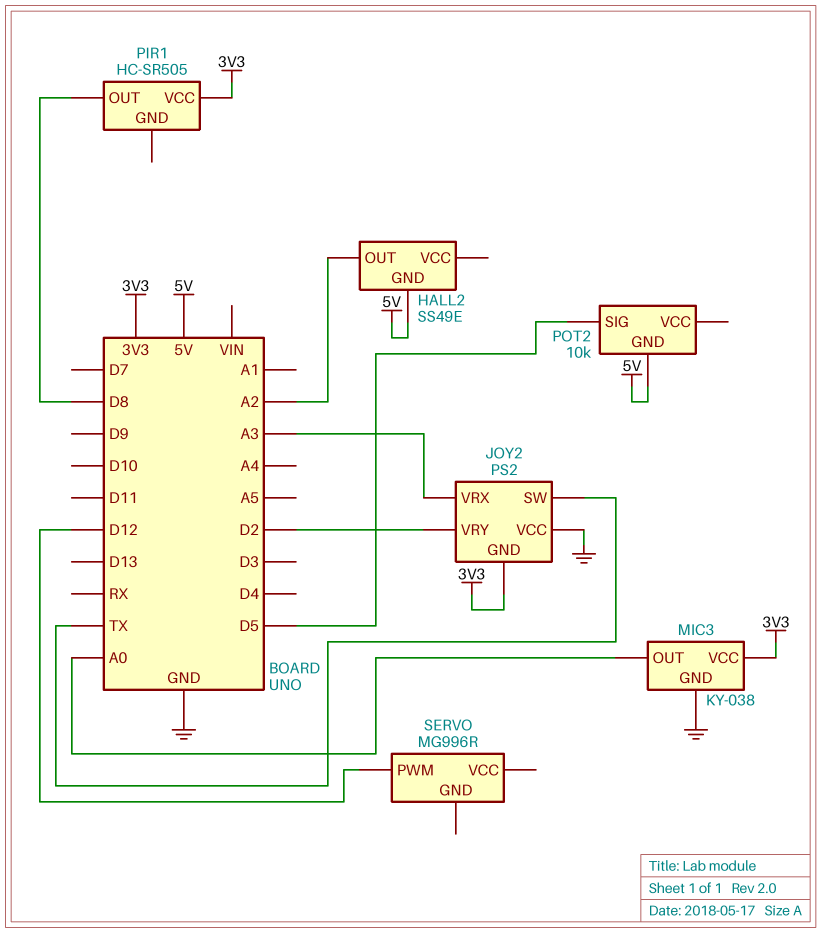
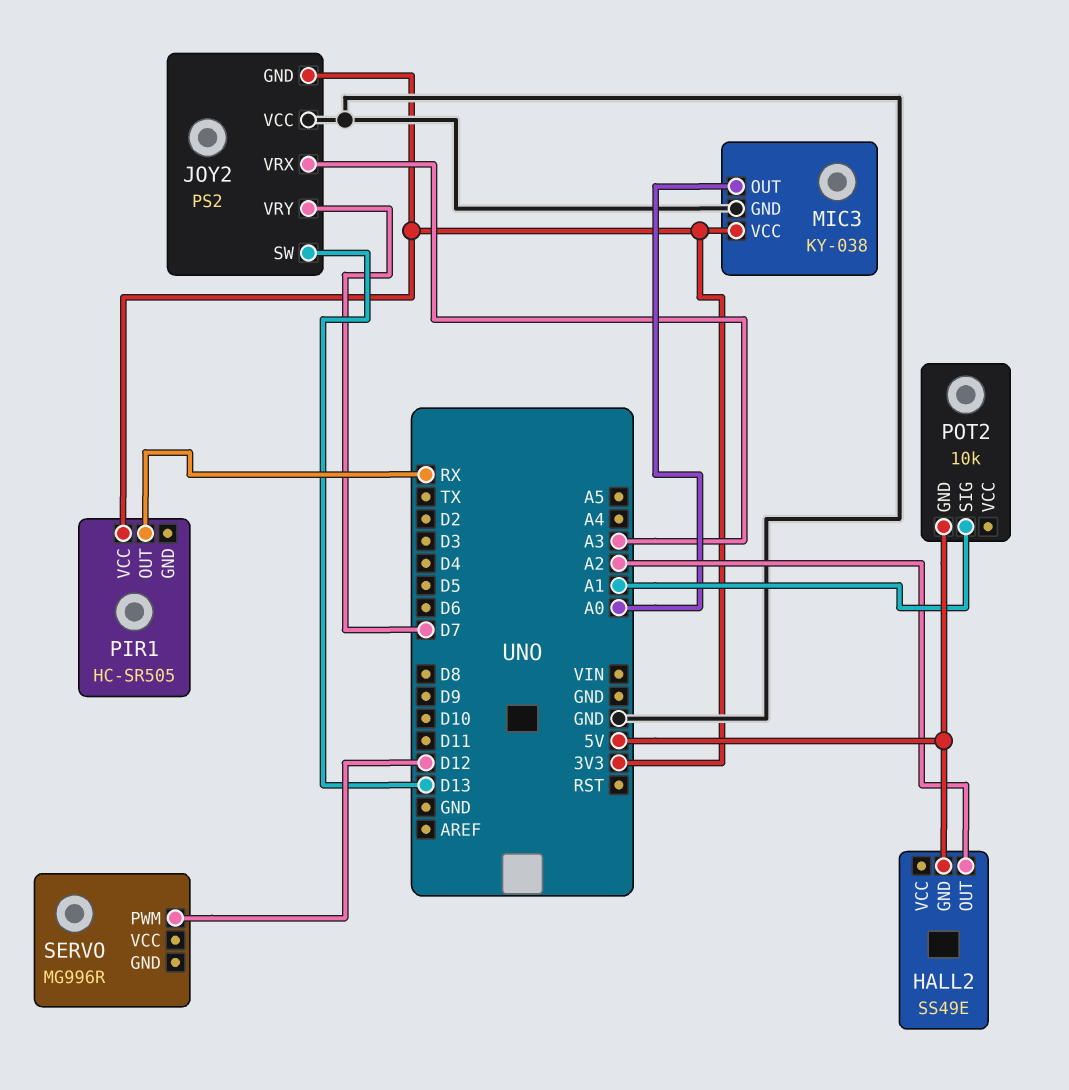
JOY2 pin SW: TX -> D13
JOY2 pin VRY: D2 -> D7
PIR1 pin OUT: D8 -> RX
POT2 pin SIG: D5 -> A1

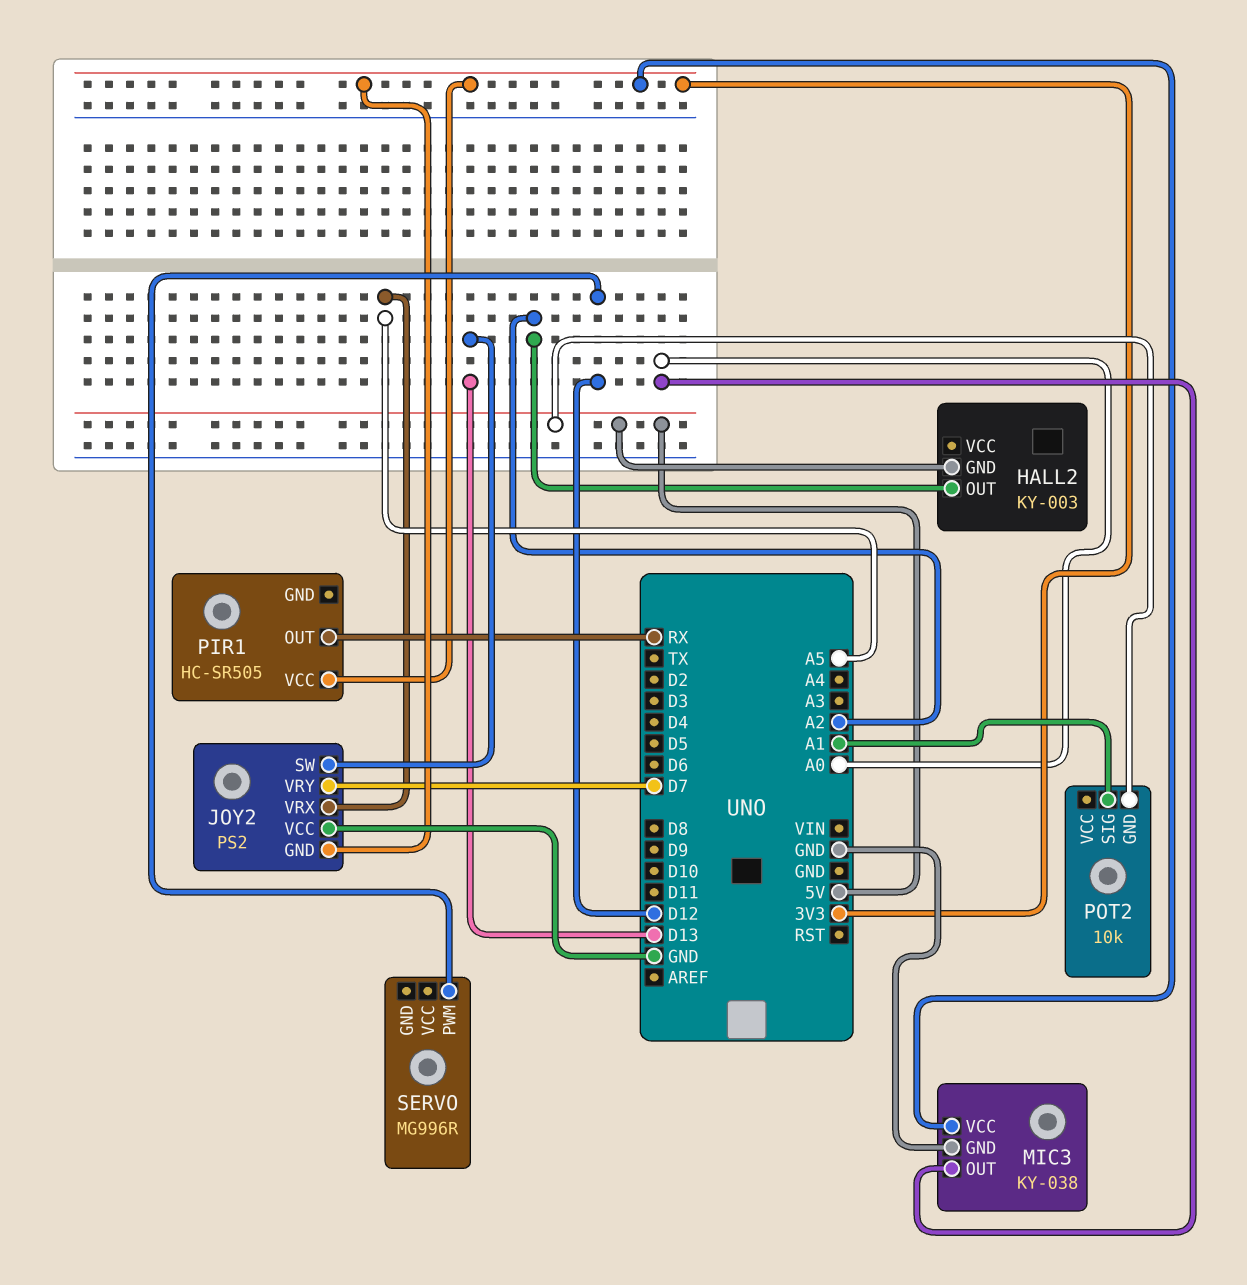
HALL2: SS49E -> KY-003
JOY2 pin VRX: A3 -> A5

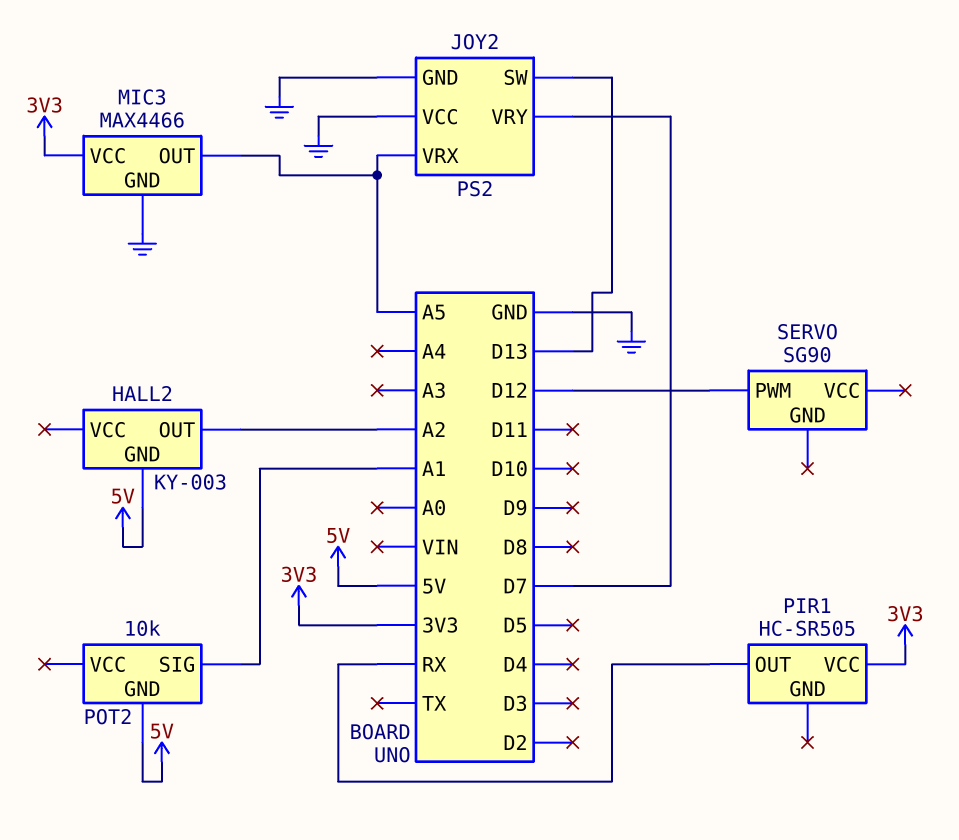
JOY2 pin GND: 3V3 -> GND
MIC3: KY-038 -> MAX4466
MIC3 pin OUT: A0 -> A5
SERVO: MG996R -> SG90

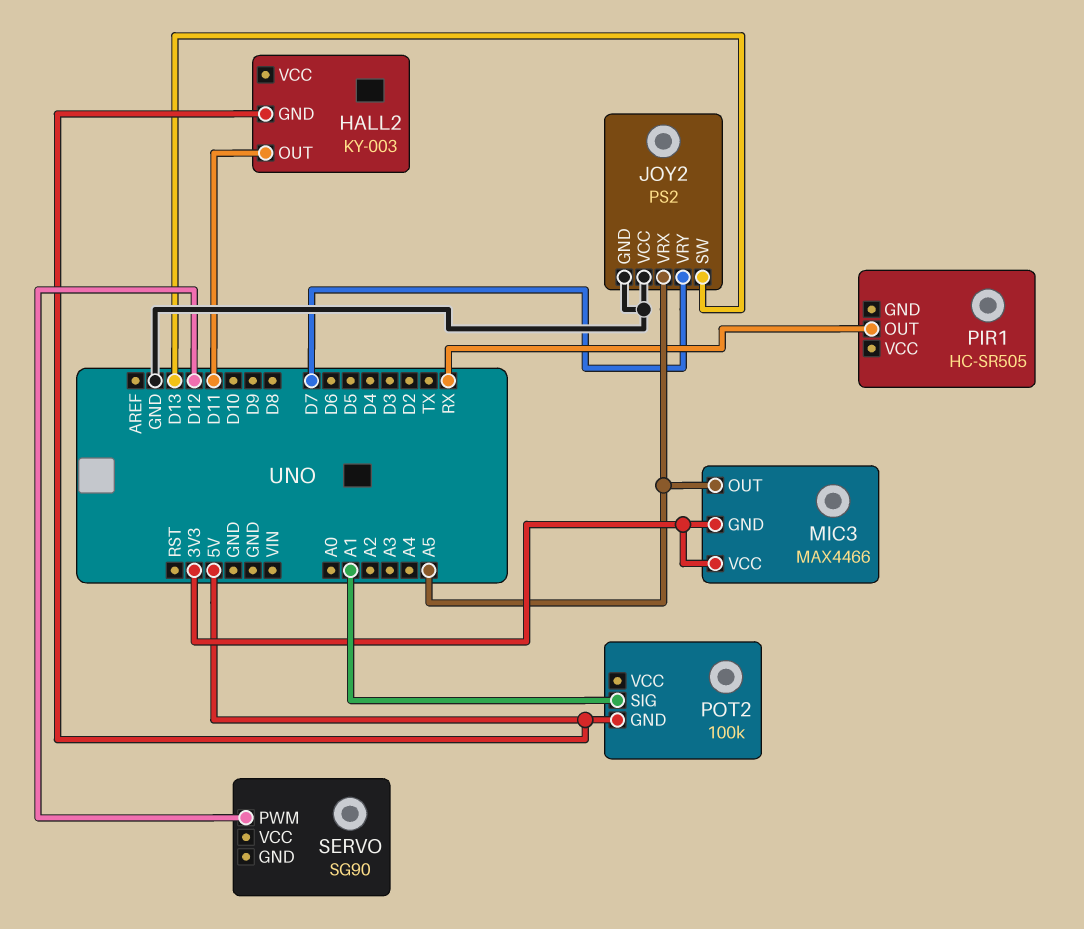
HALL2 pin OUT: A2 -> D11
MIC3 pin GND: GND -> 3V3
PIR1 pin VCC: 3V3 -> none
POT2: 10k -> 100k

